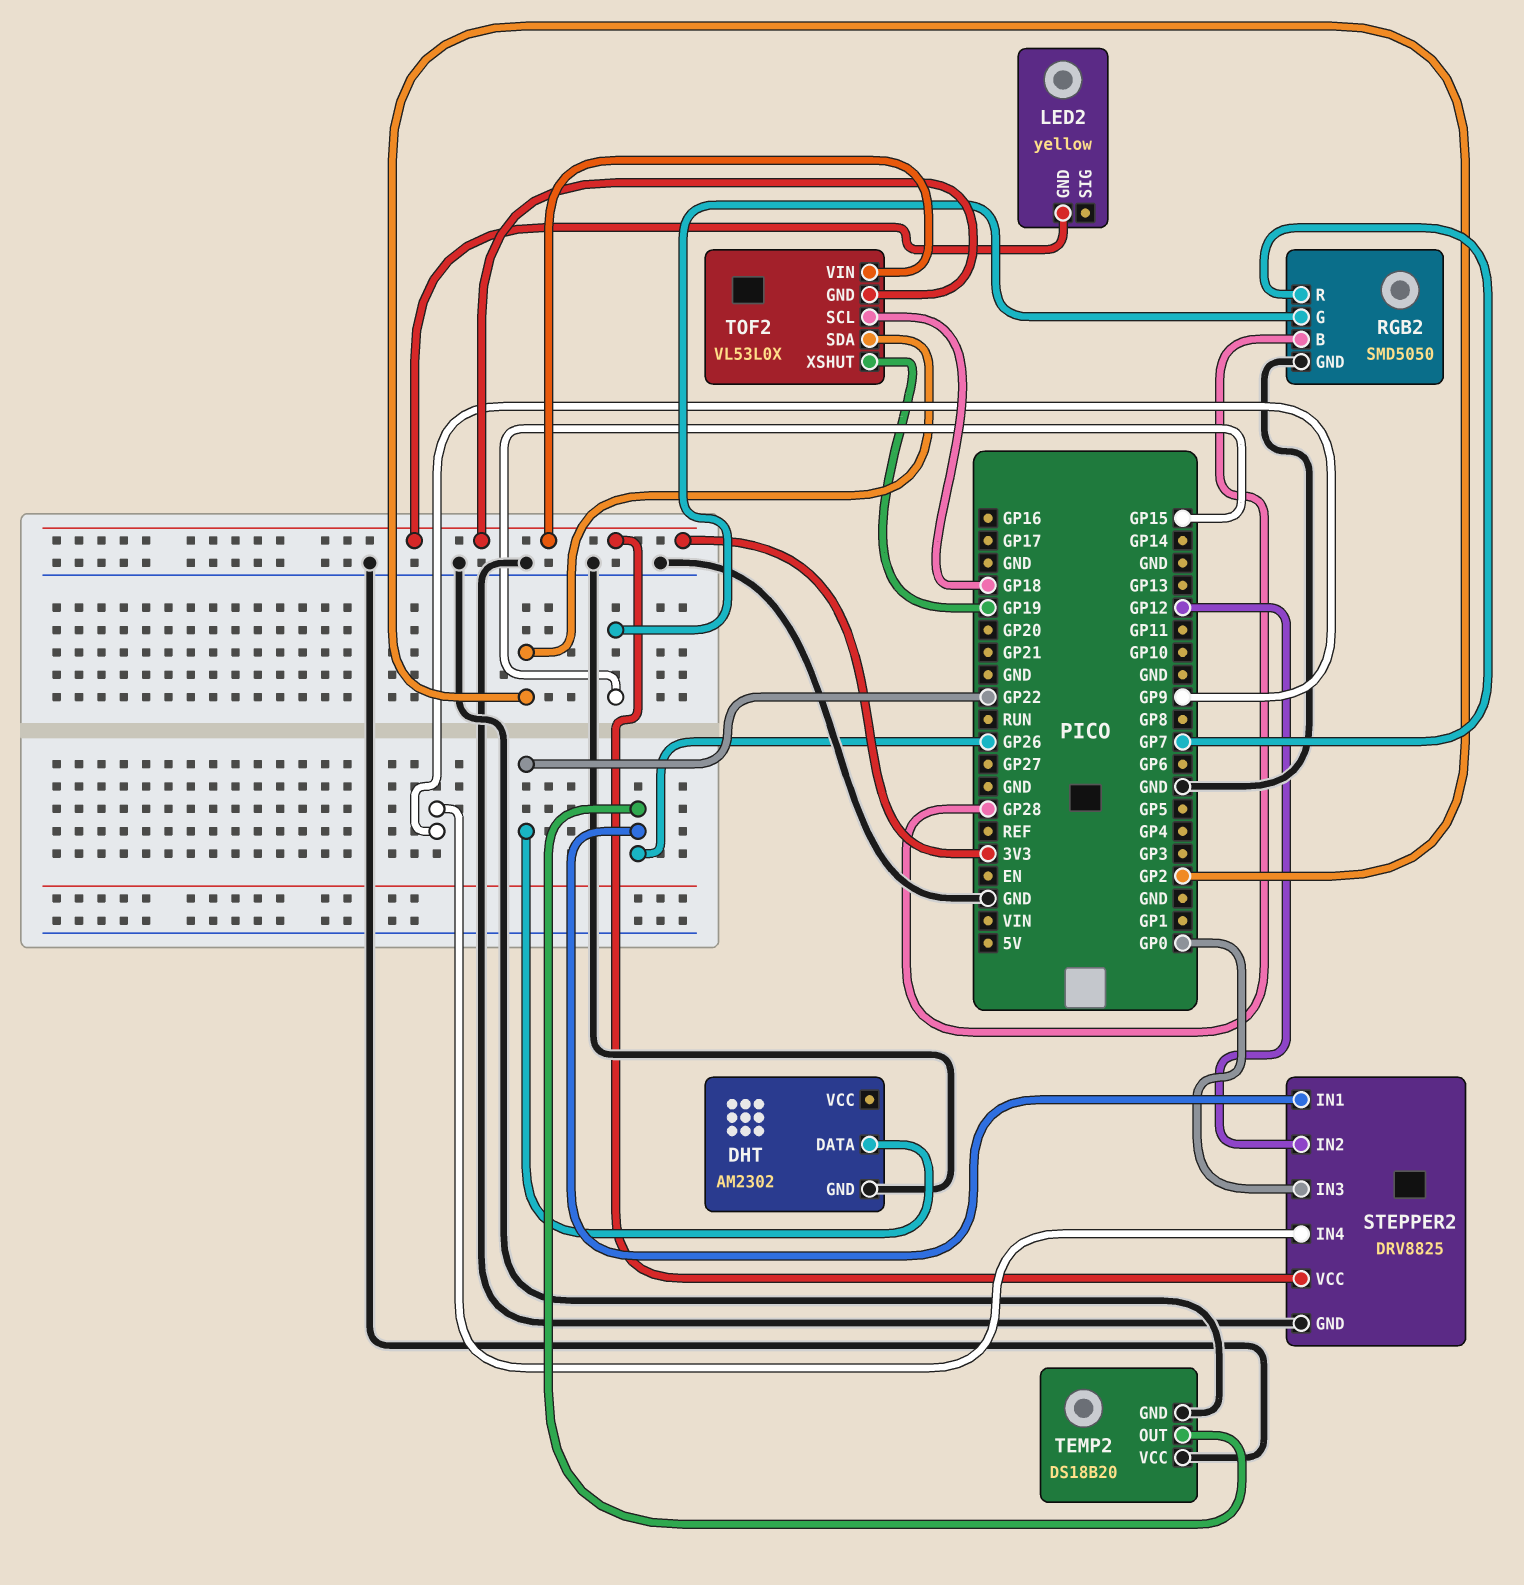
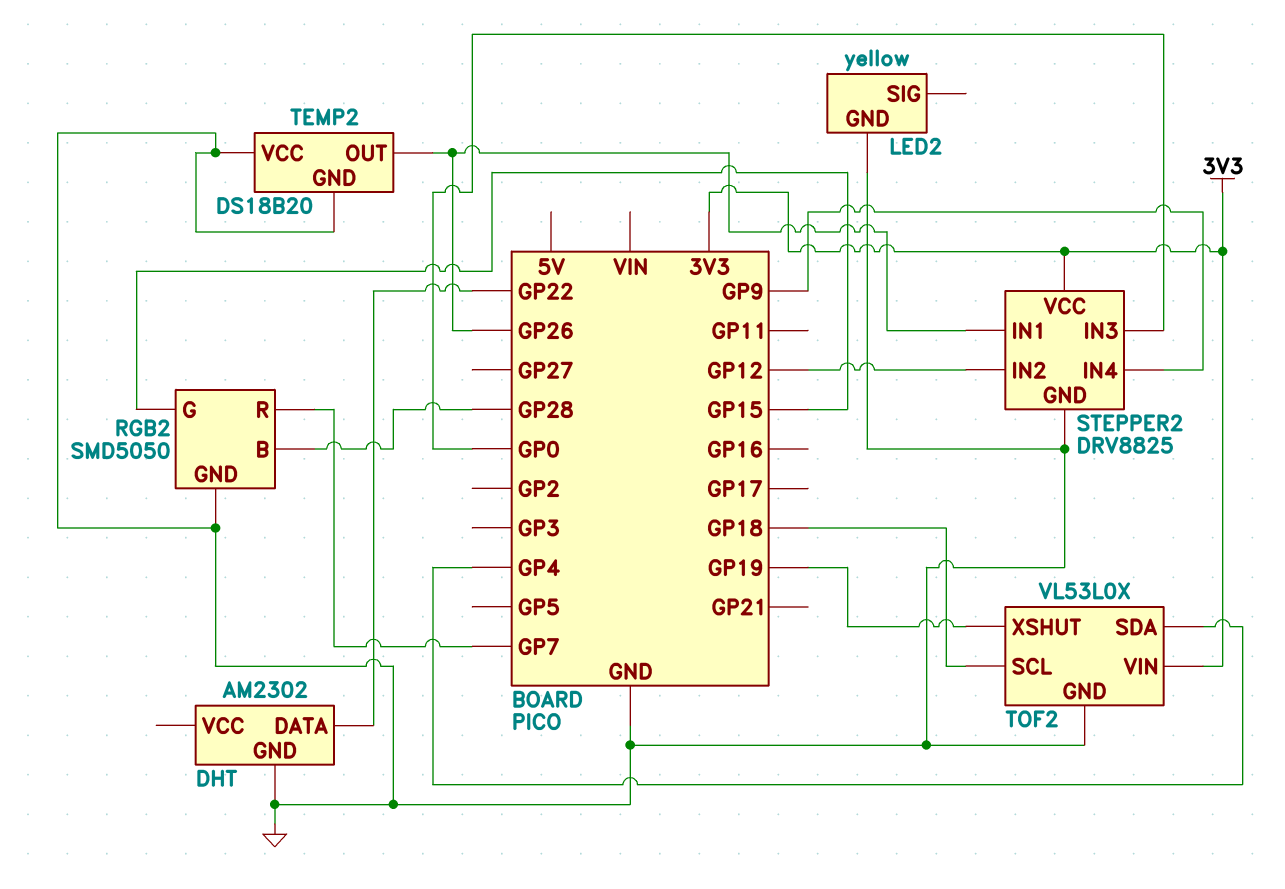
LED2 pin GND: 3V3 -> GND
TOF2 pin GND: 3V3 -> GND
TOF2 pin SDA: GP2 -> GP4

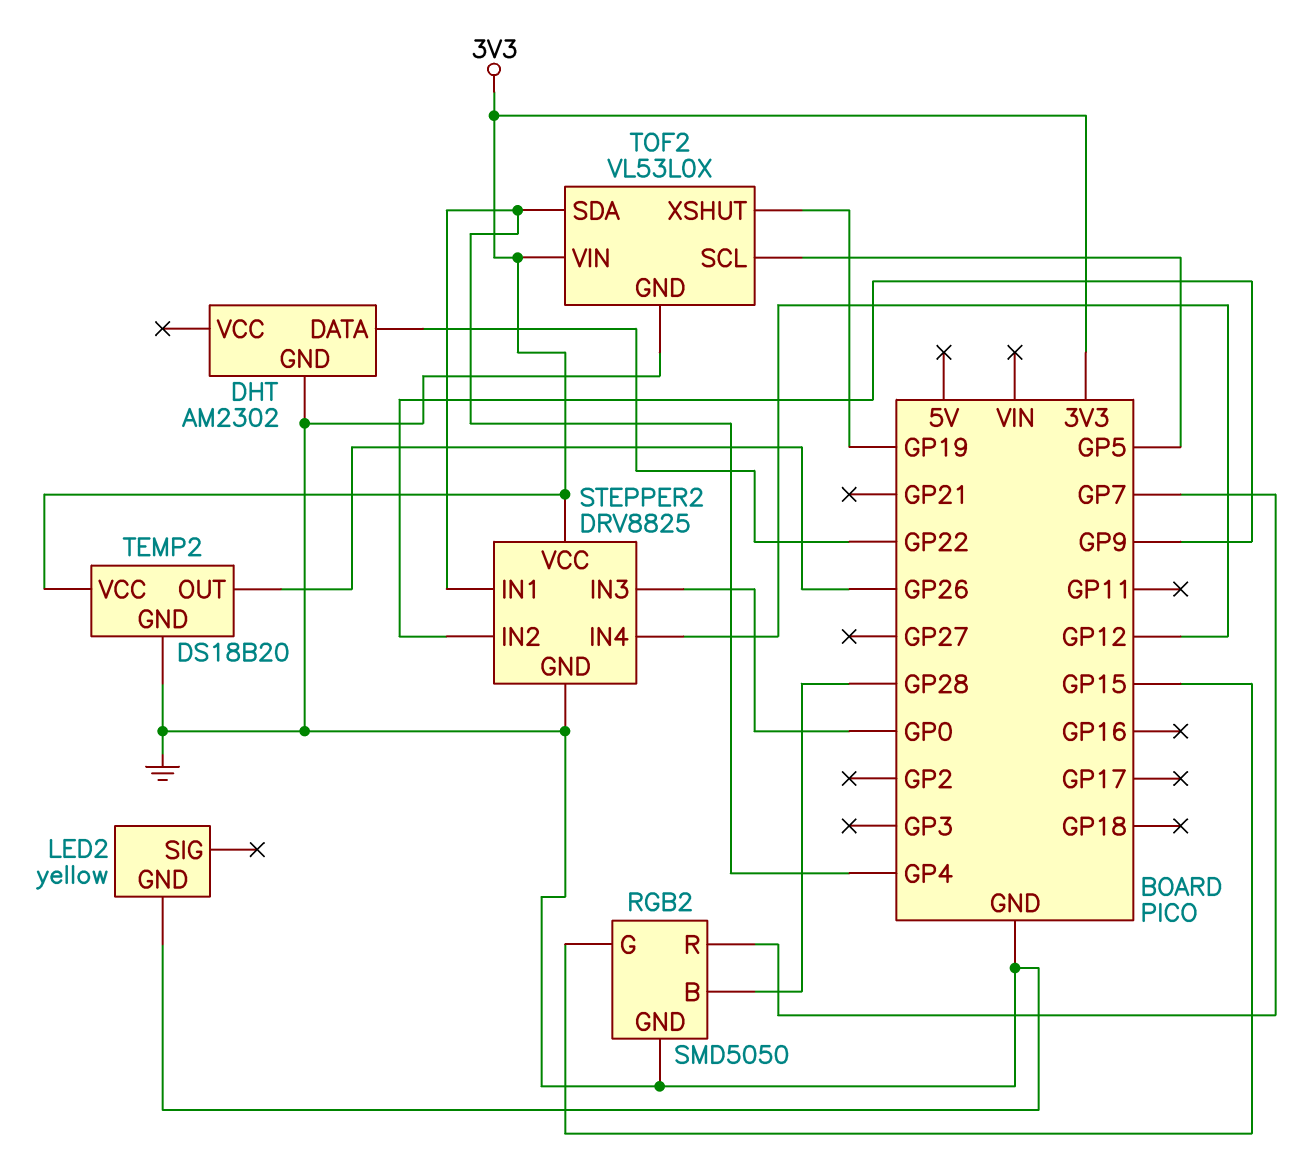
STEPPER2 pin IN1: GP26 -> GP4
STEPPER2 pin IN2: GP12 -> GP9
STEPPER2 pin IN4: GP9 -> GP12
TEMP2 pin VCC: GND -> 3V3
TOF2 pin SCL: GP18 -> GP5

